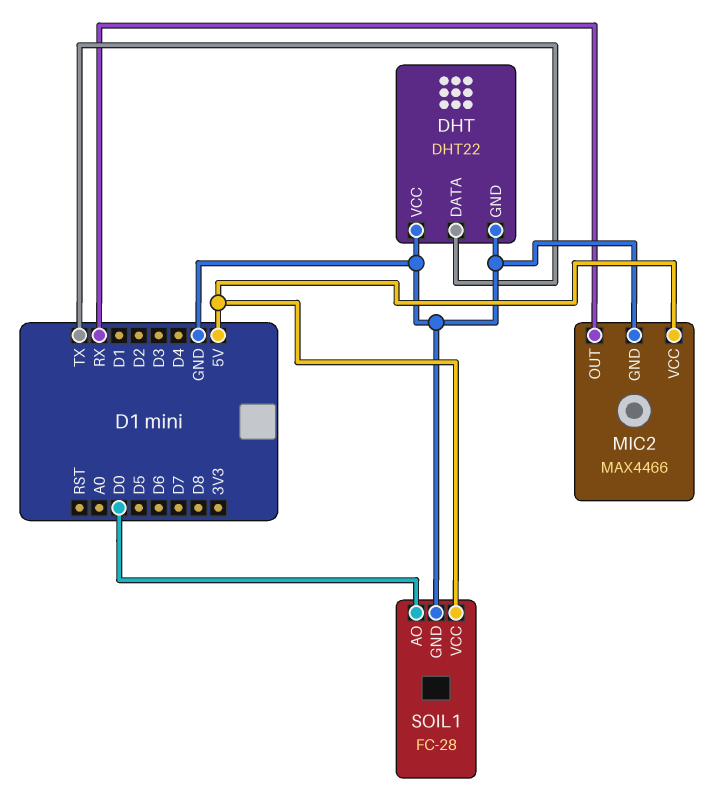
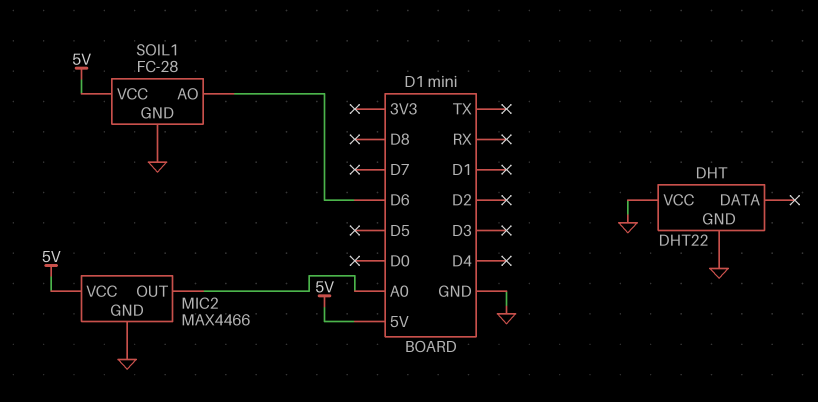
DHT pin DATA: TX -> none
MIC2 pin OUT: RX -> A0
SOIL1 pin AO: D0 -> D6

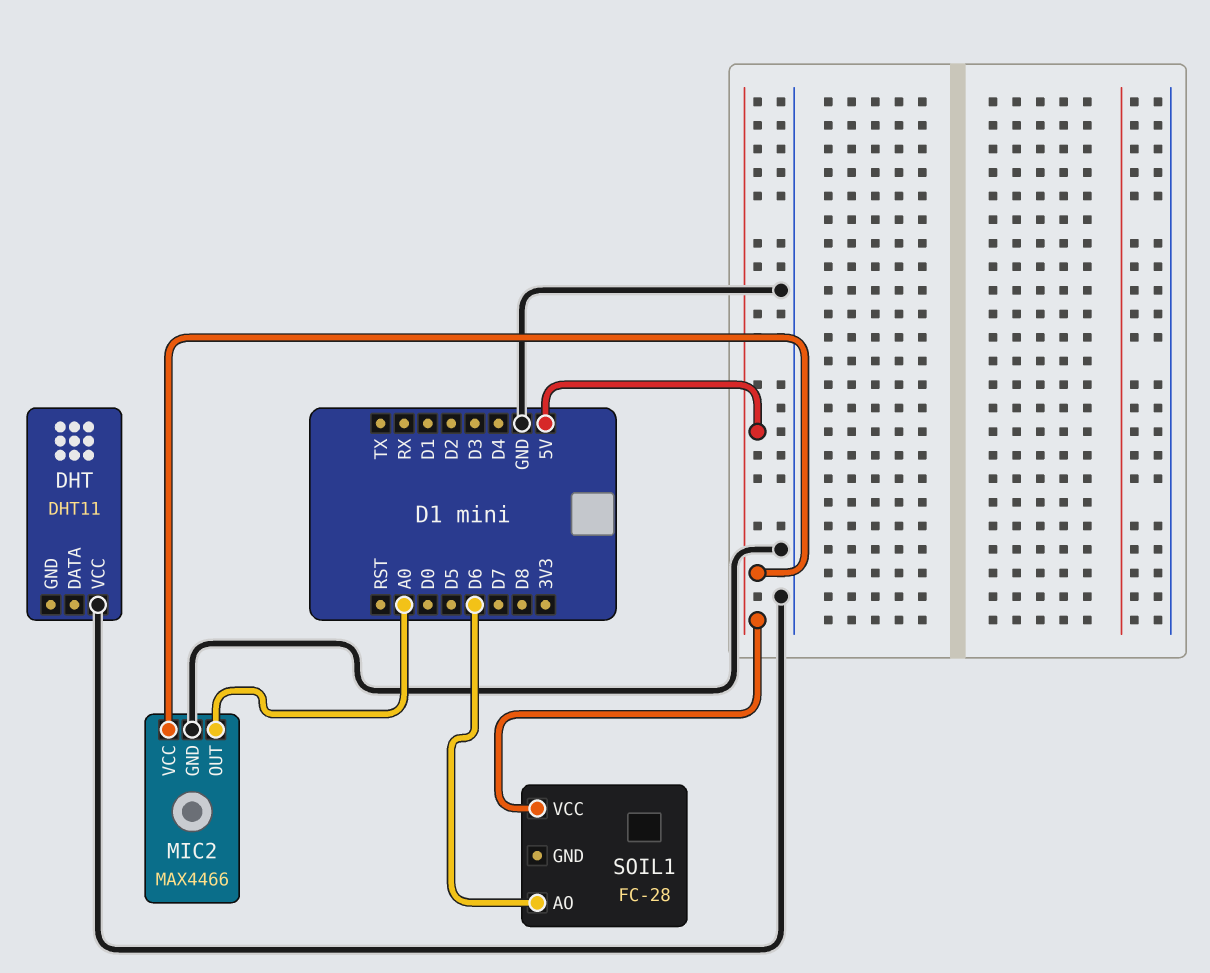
DHT: DHT22 -> DHT11
DHT pin GND: GND -> none
SOIL1 pin GND: GND -> none

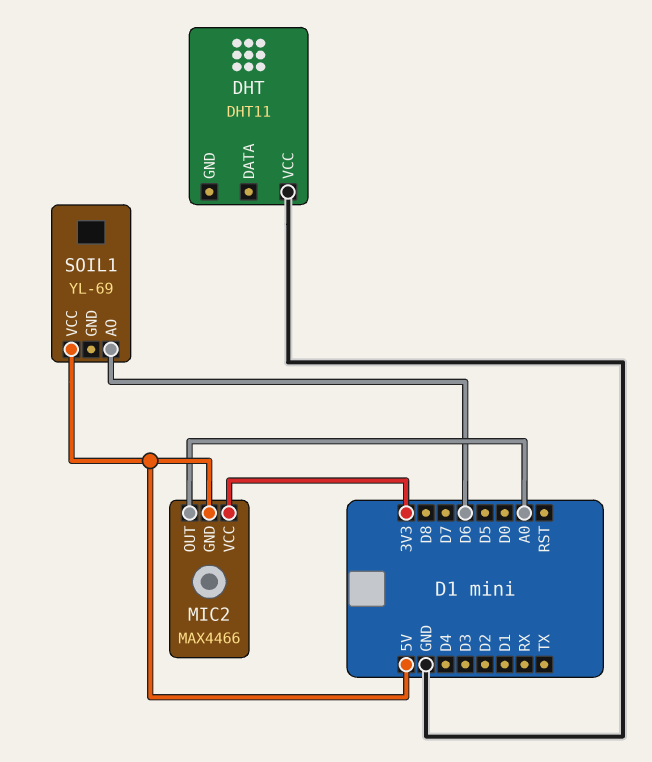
MIC2 pin GND: GND -> 5V
MIC2 pin VCC: 5V -> 3V3
SOIL1: FC-28 -> YL-69

